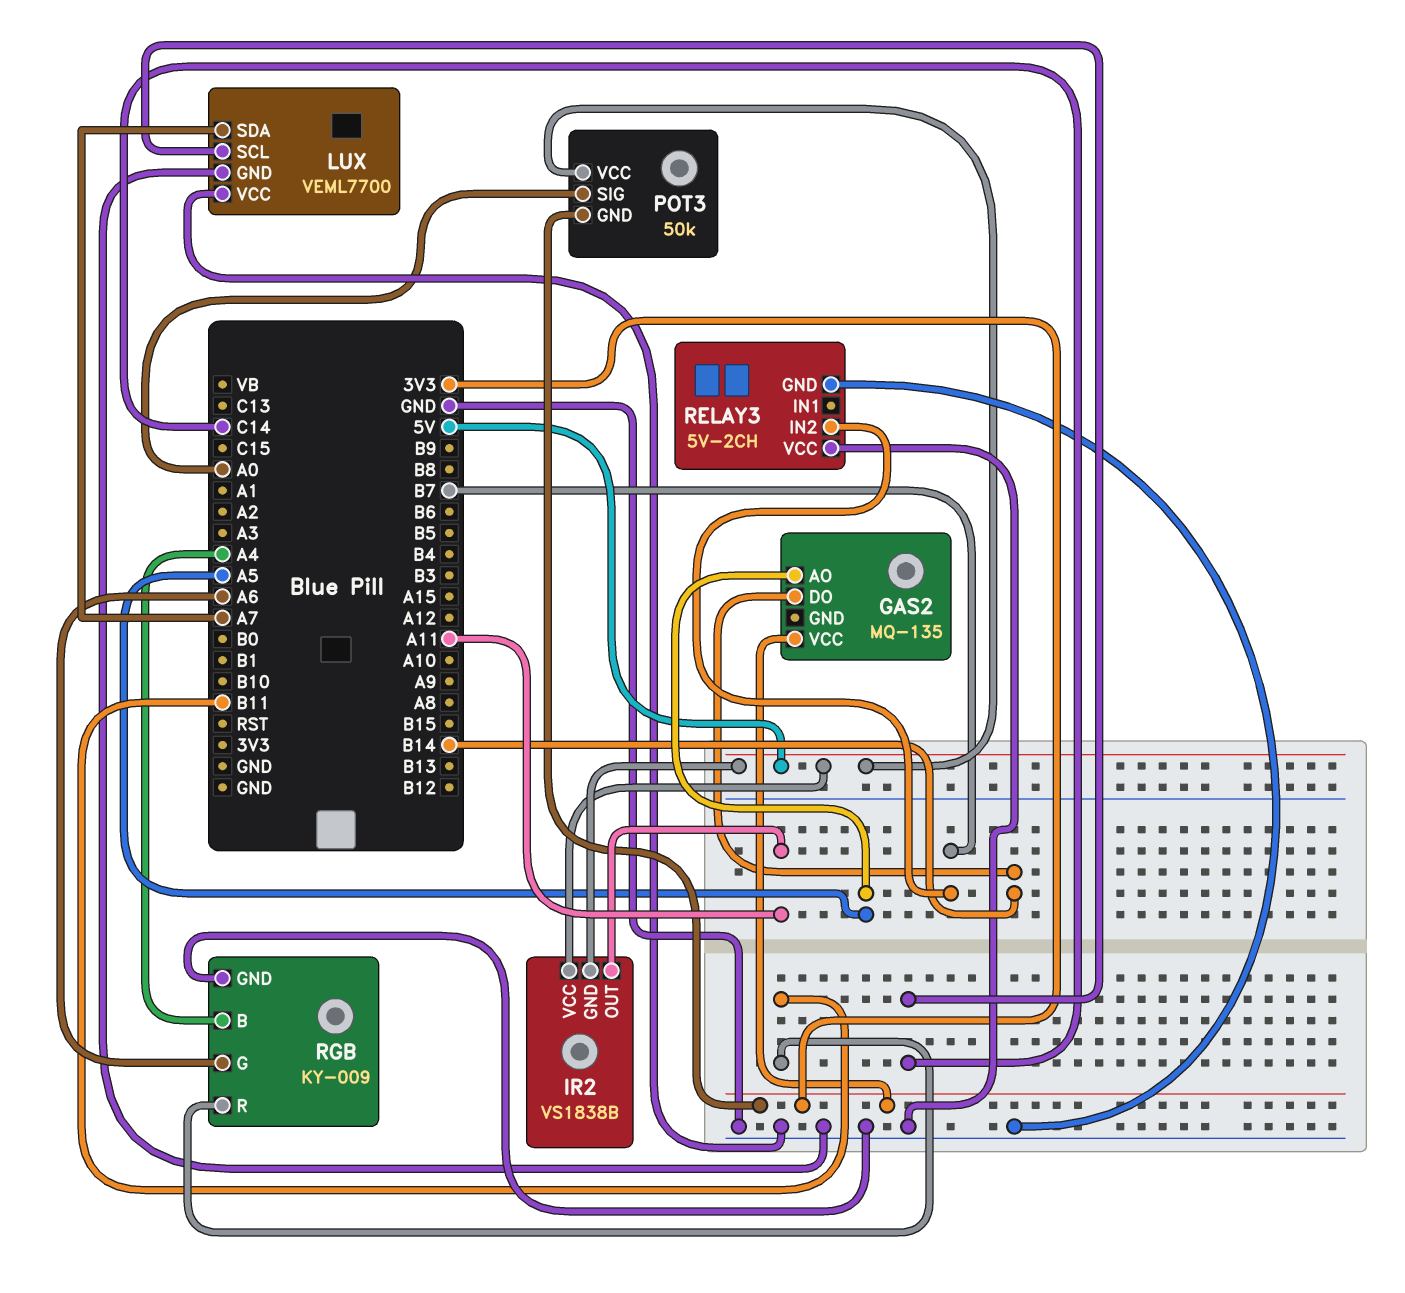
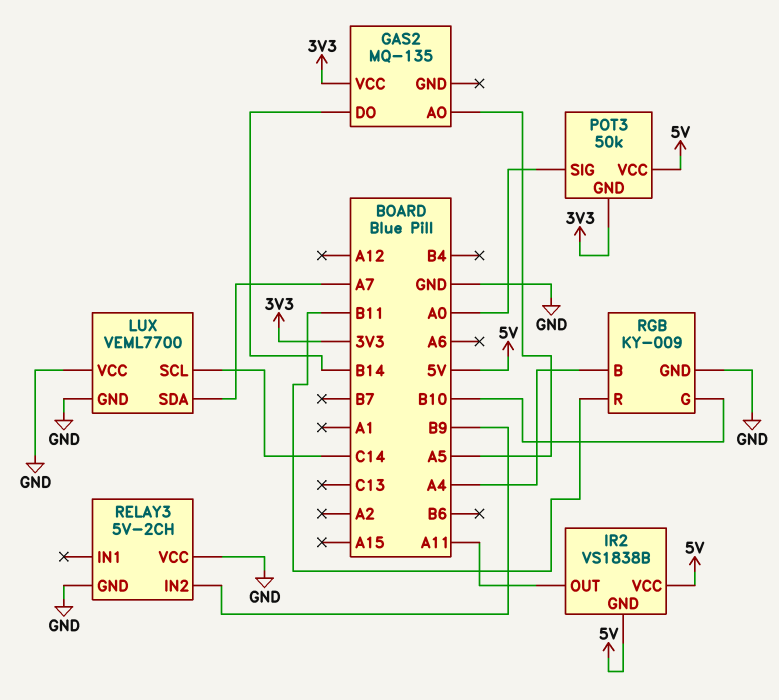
RELAY3 pin IN2: B7 -> B9
RGB pin G: A6 -> B10

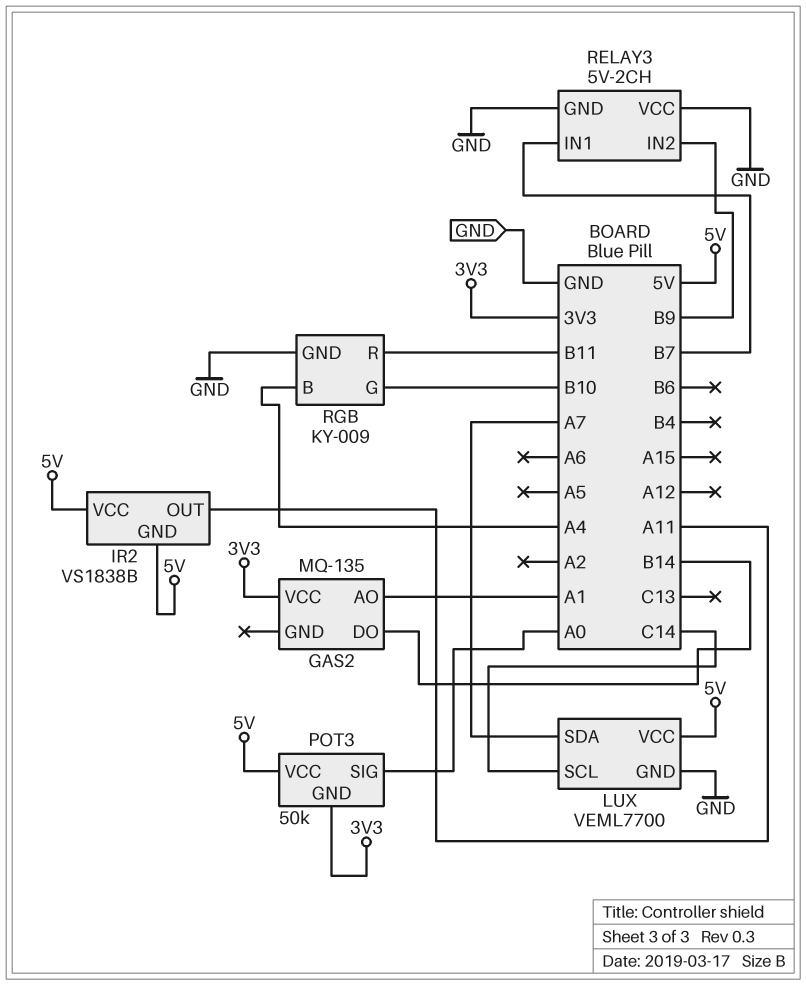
GAS2 pin AO: A5 -> A1
LUX pin VCC: GND -> 5V
RELAY3 pin IN1: none -> B7

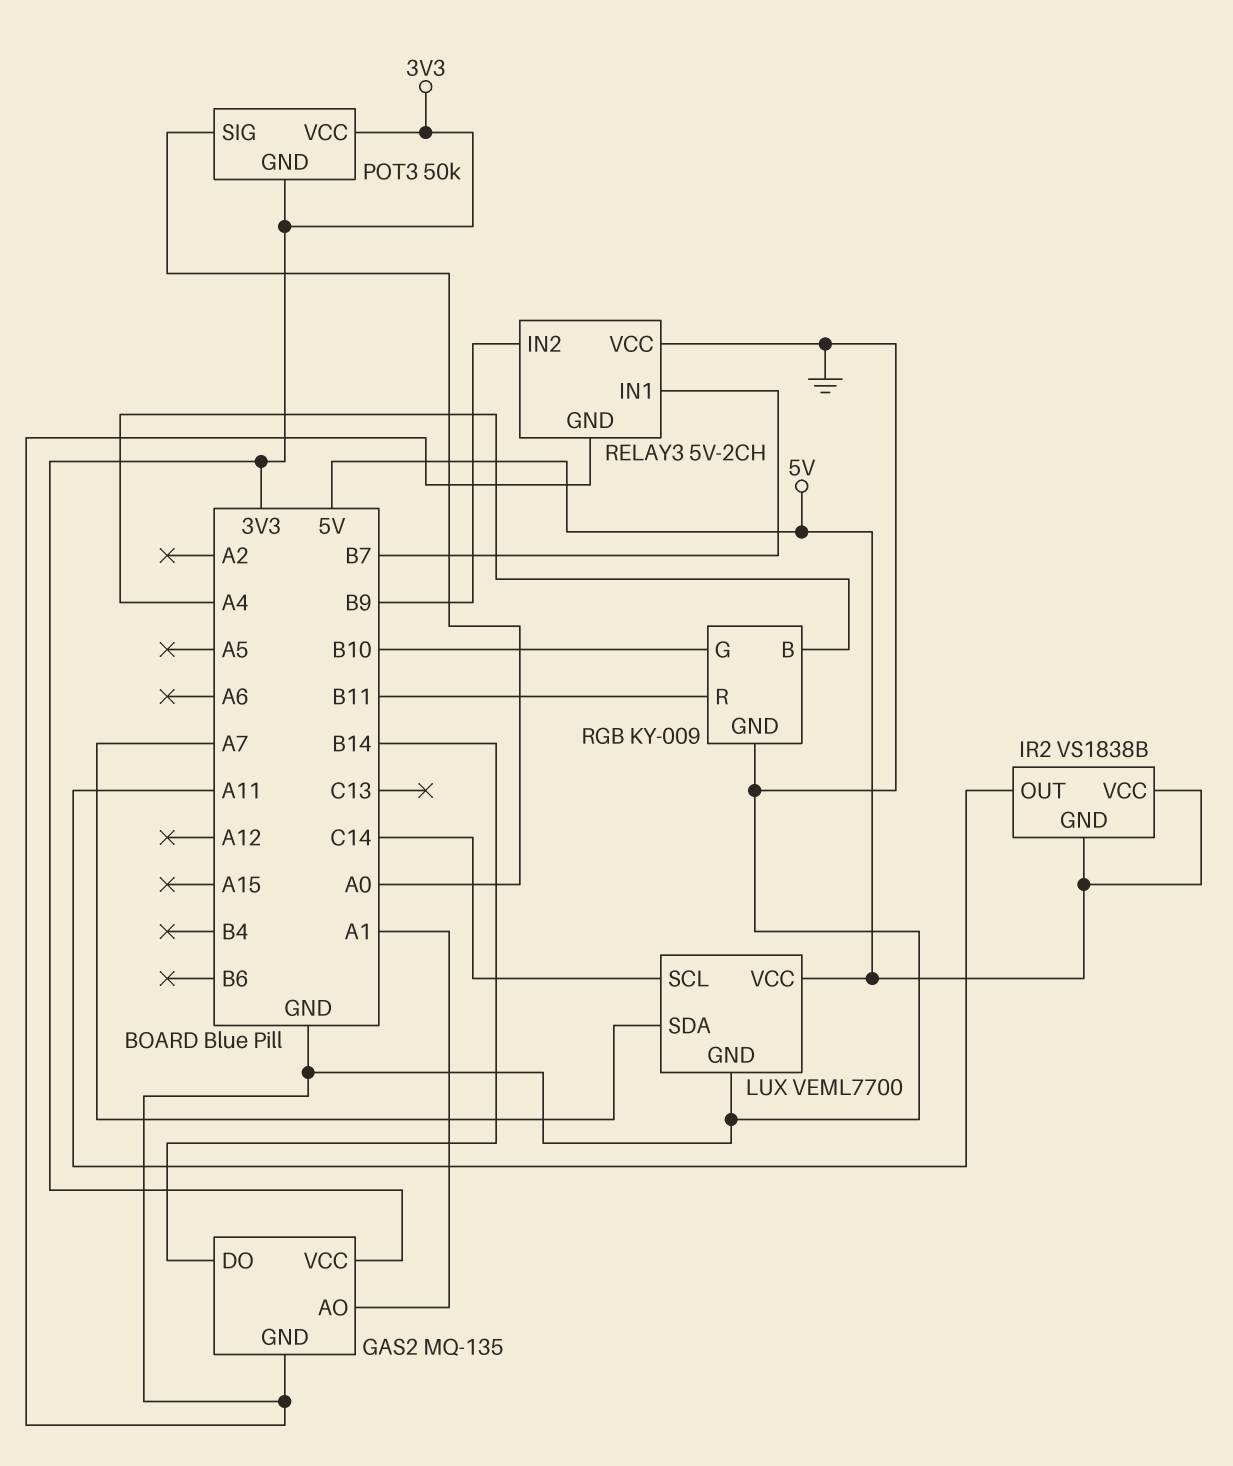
GAS2 pin GND: none -> GND
POT3 pin VCC: 5V -> 3V3

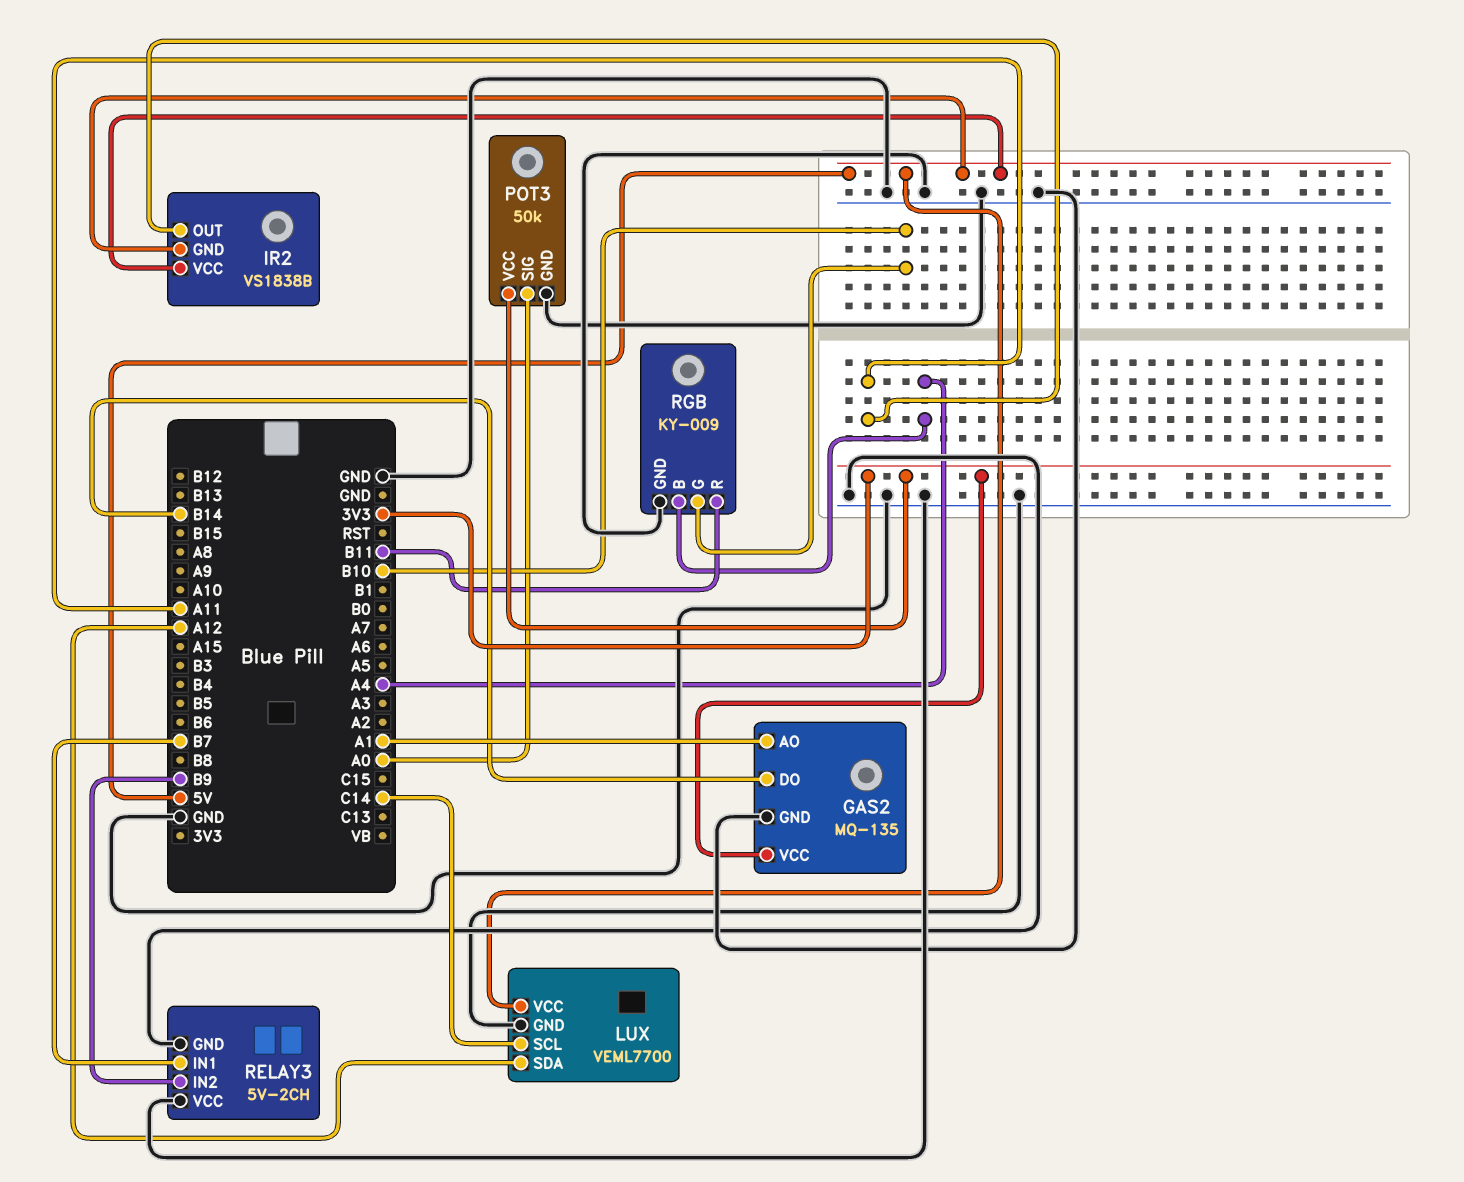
LUX pin SDA: A7 -> A12
POT3 pin GND: 3V3 -> GND

